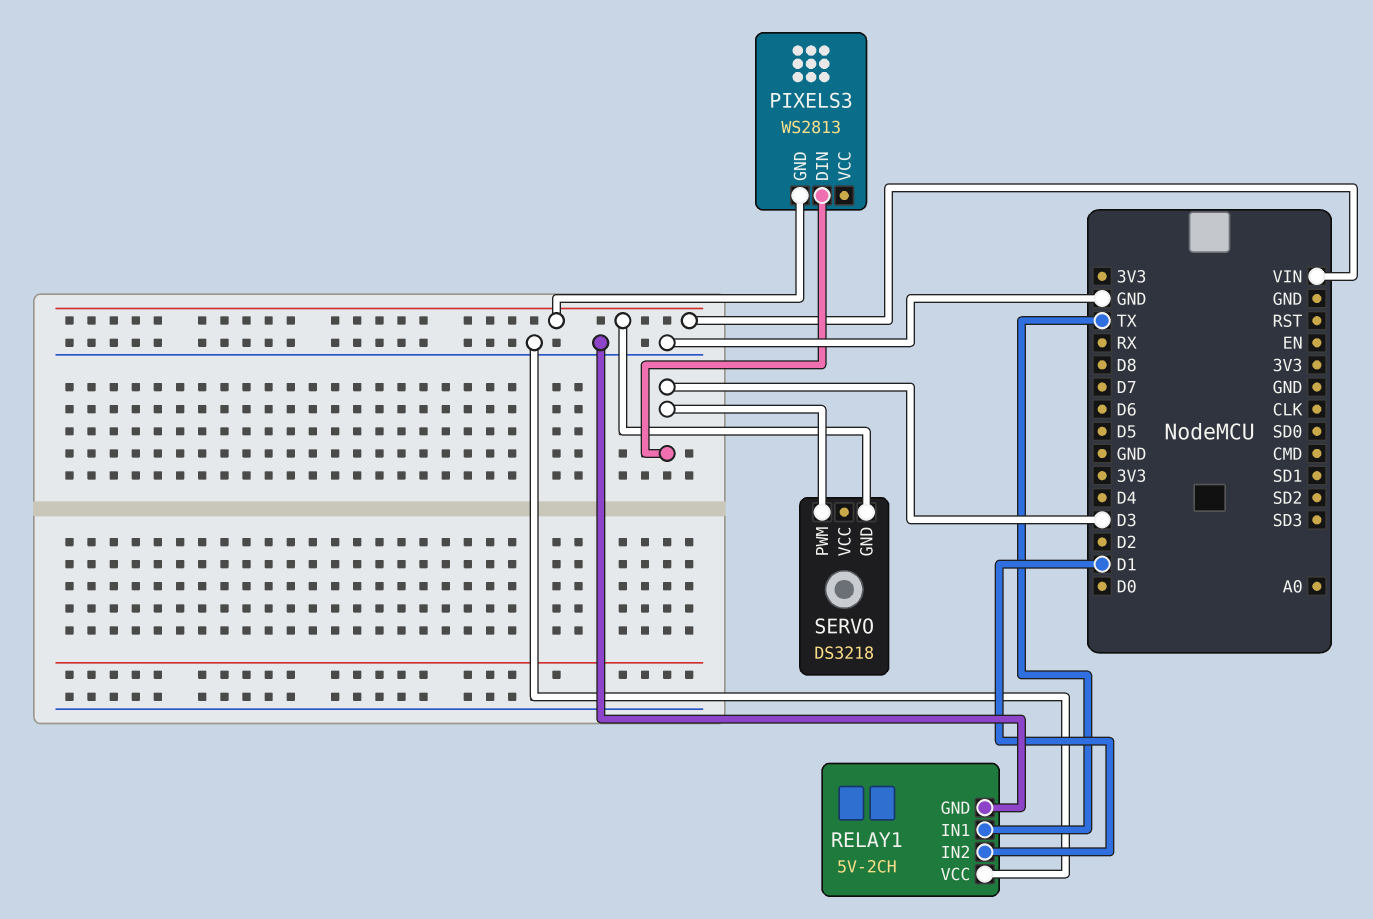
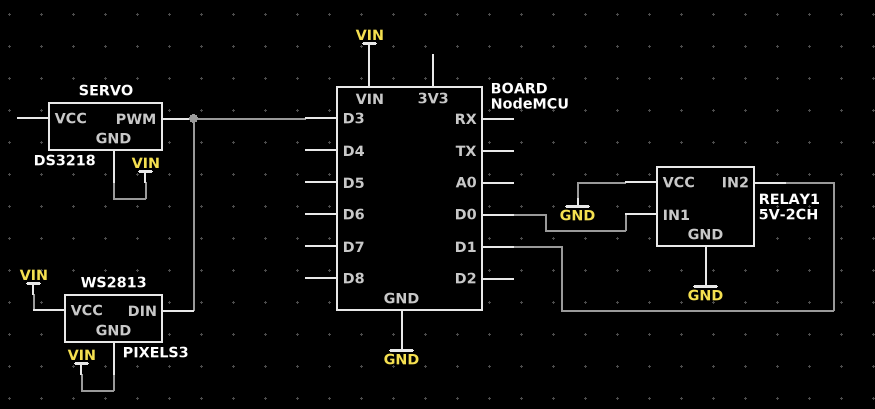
PIXELS3 pin VCC: none -> VIN
RELAY1 pin IN1: TX -> D0

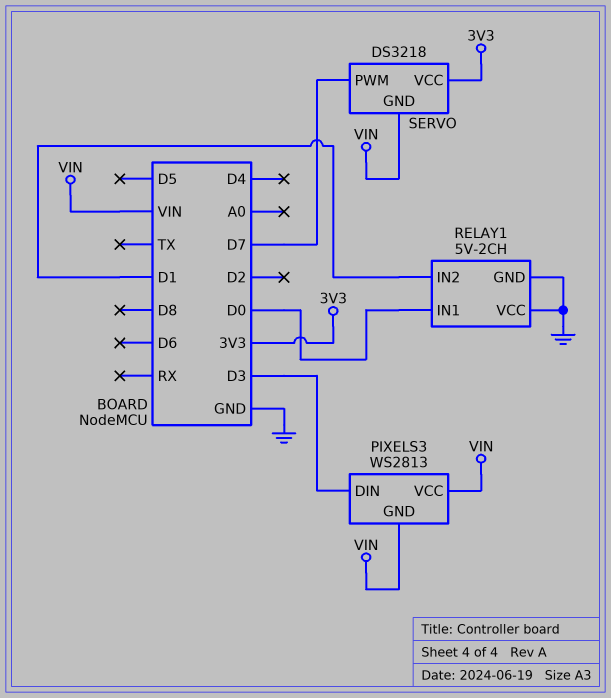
SERVO pin PWM: D3 -> D7
SERVO pin VCC: none -> 3V3

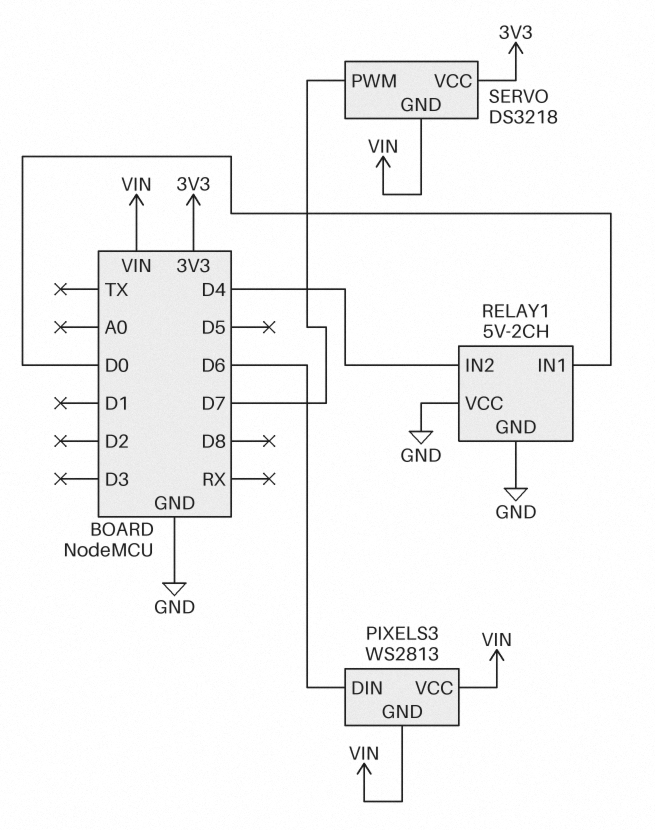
PIXELS3 pin DIN: D3 -> D6
RELAY1 pin IN2: D1 -> D4

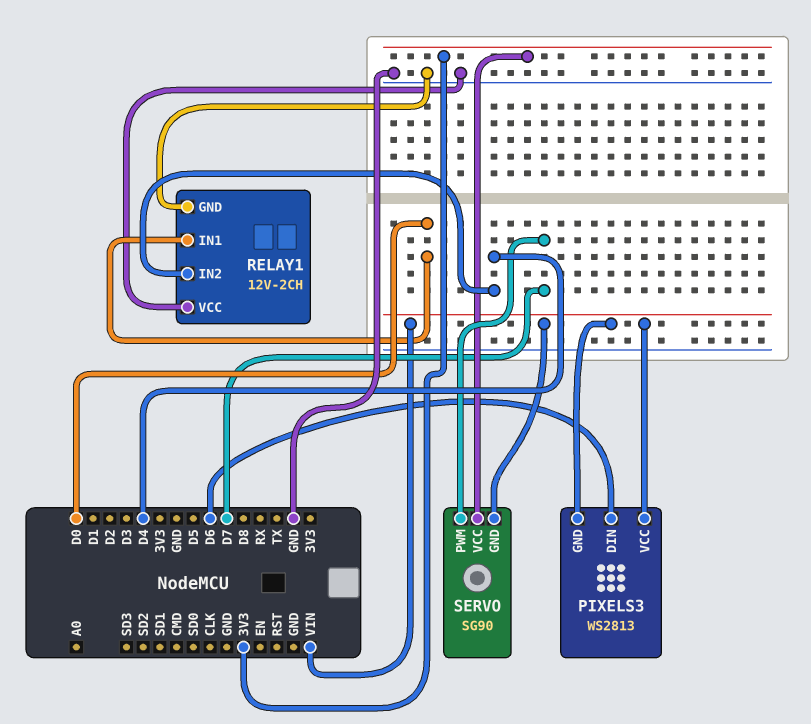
RELAY1: 5V-2CH -> 12V-2CH
SERVO: DS3218 -> SG90

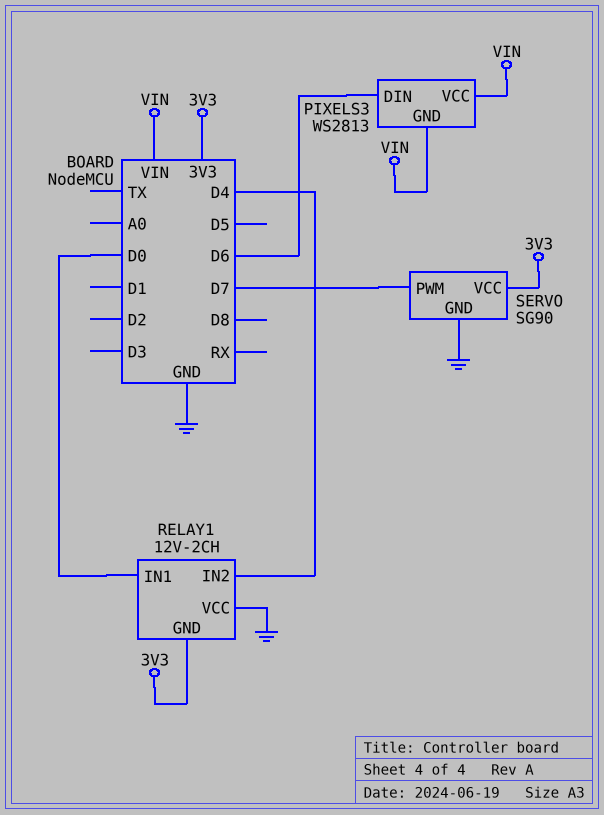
RELAY1 pin GND: GND -> 3V3
SERVO pin GND: VIN -> GND

